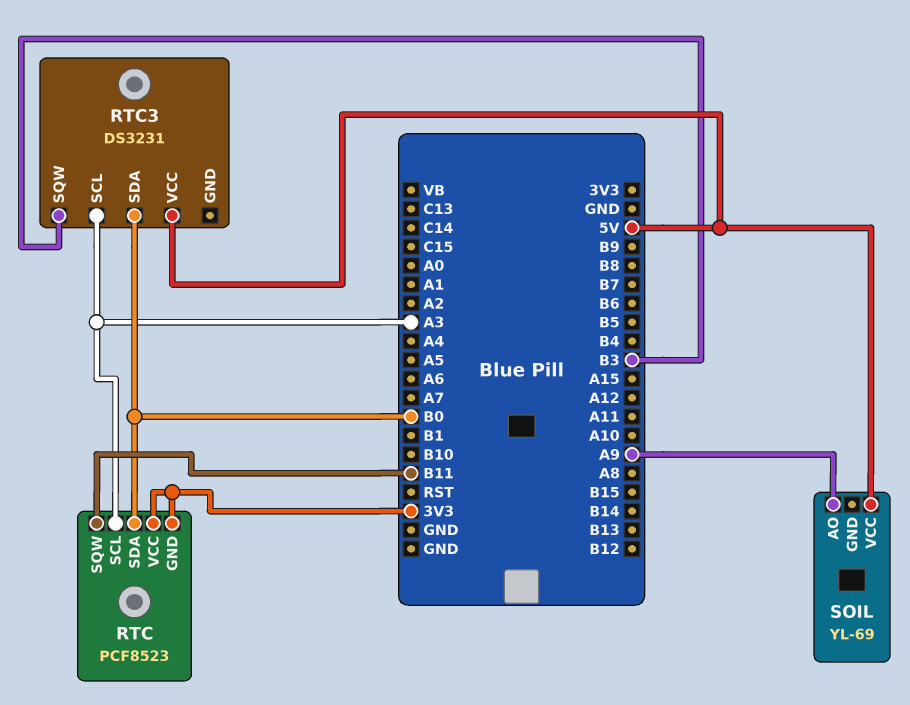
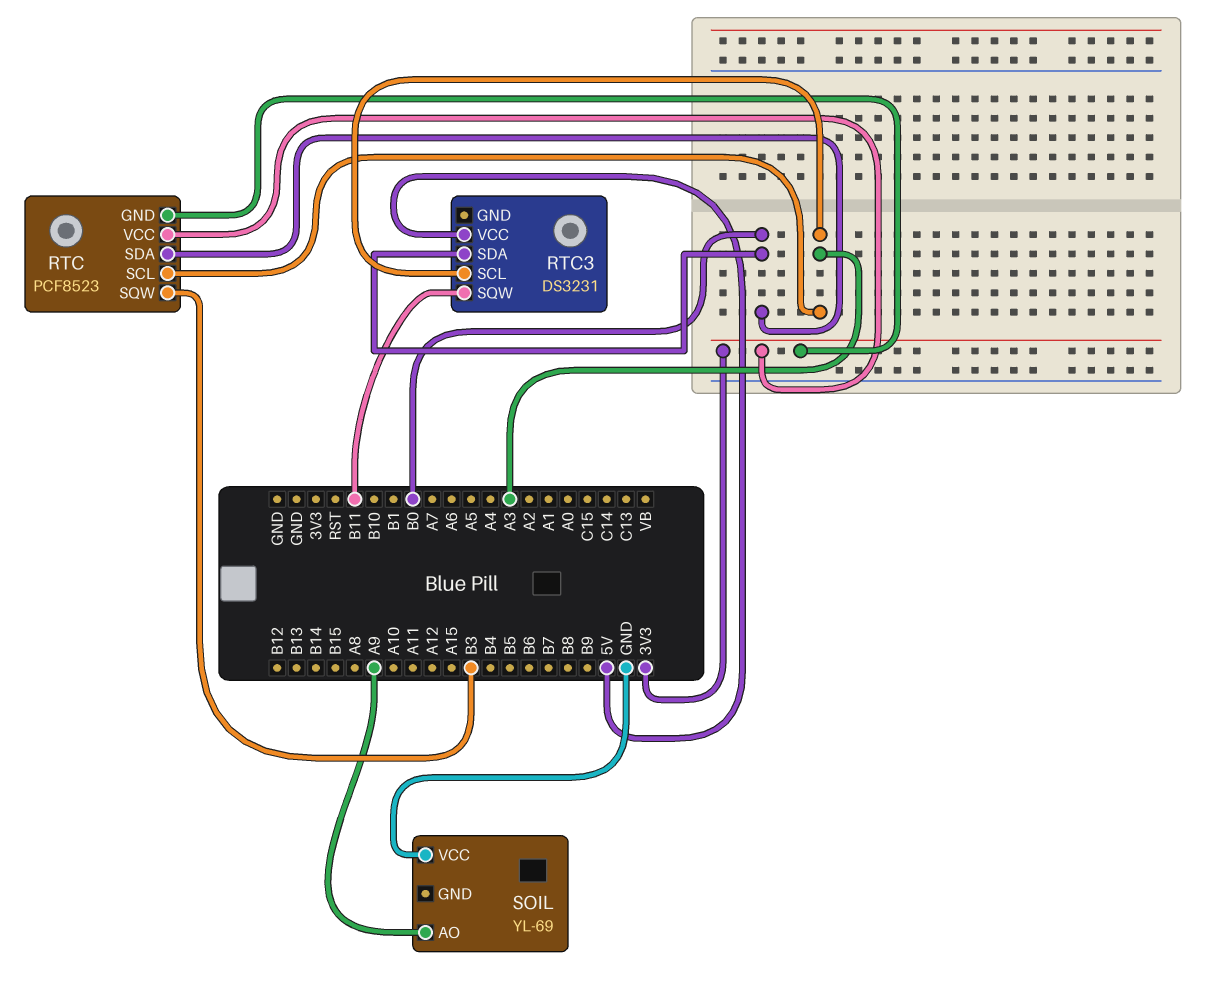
RTC pin SQW: B11 -> B3
RTC3 pin SQW: B3 -> B11
SOIL pin VCC: 5V -> GND

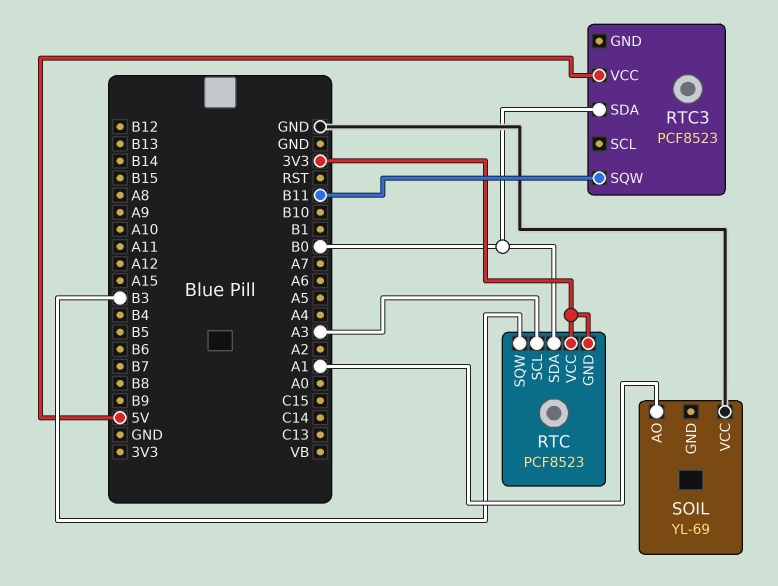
RTC3: DS3231 -> PCF8523
RTC3 pin SCL: A3 -> none
SOIL pin AO: A9 -> A1

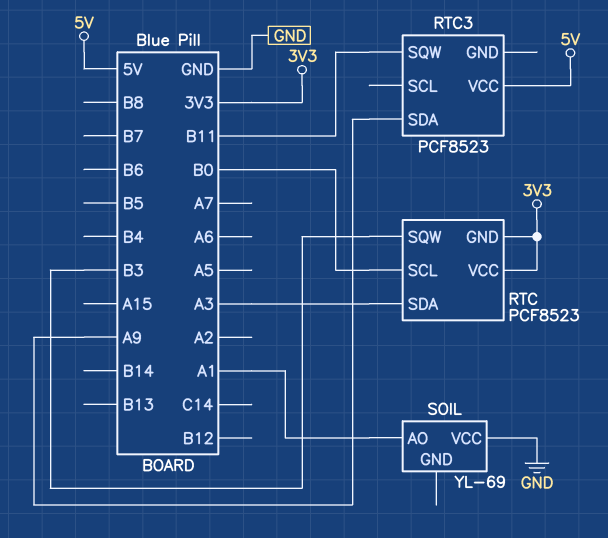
RTC pin SCL: A3 -> B0
RTC pin SDA: B0 -> A3
RTC3 pin SDA: B0 -> A9

